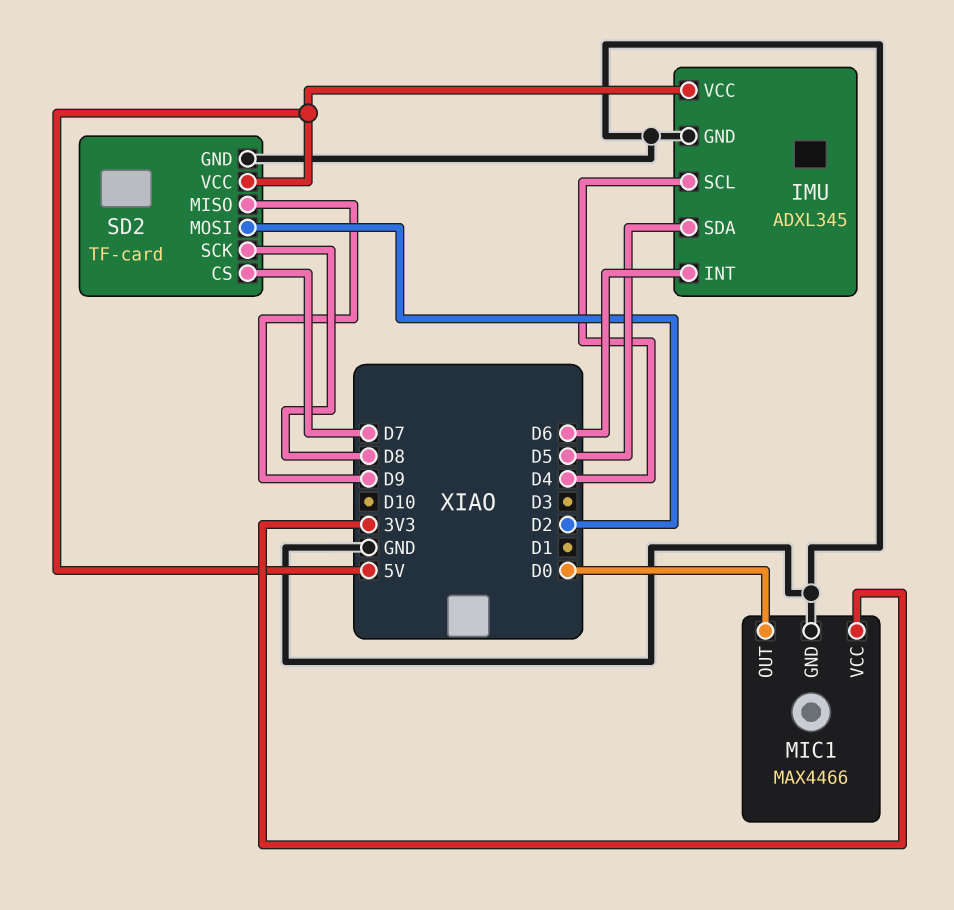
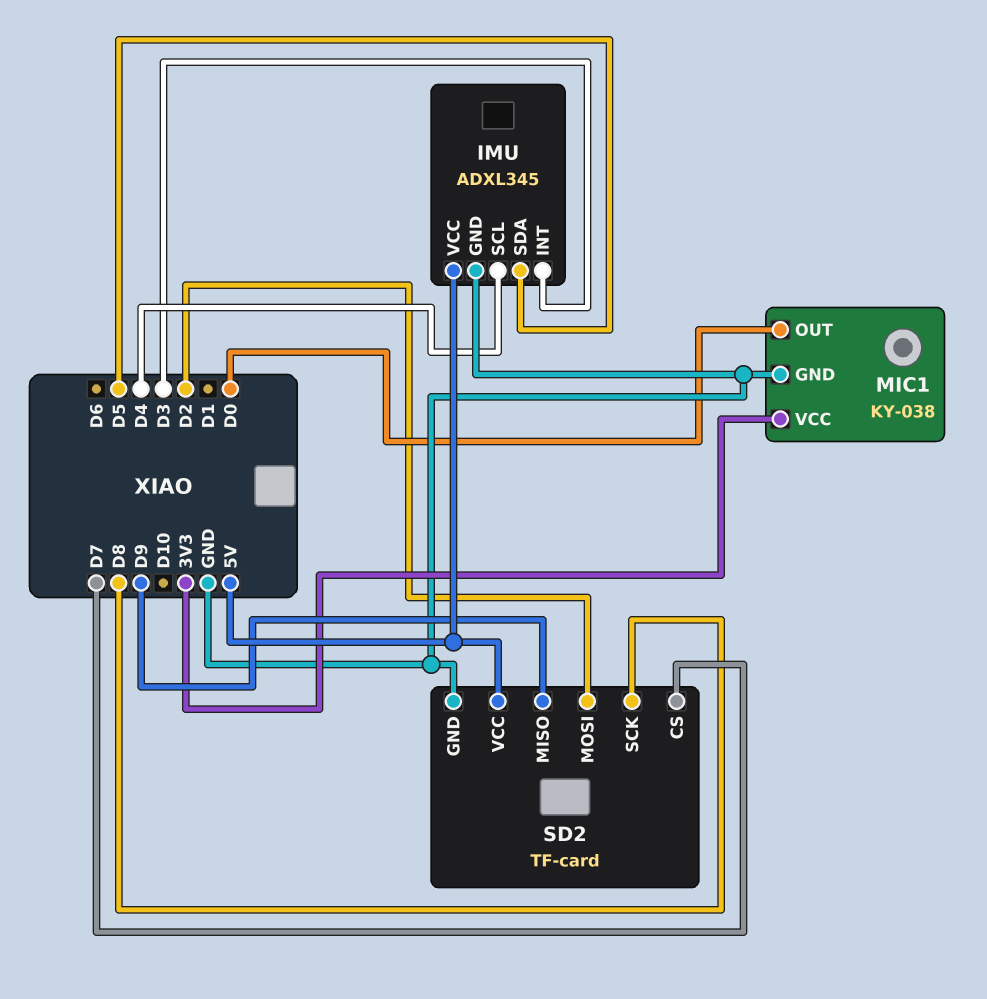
IMU pin INT: D6 -> D3
MIC1: MAX4466 -> KY-038

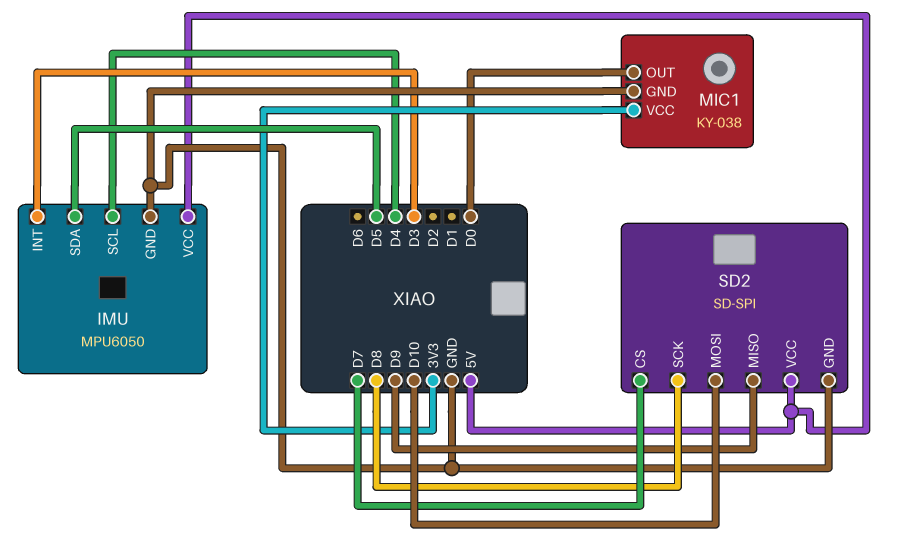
IMU: ADXL345 -> MPU6050
SD2: TF-card -> SD-SPI
SD2 pin MOSI: D2 -> D10

